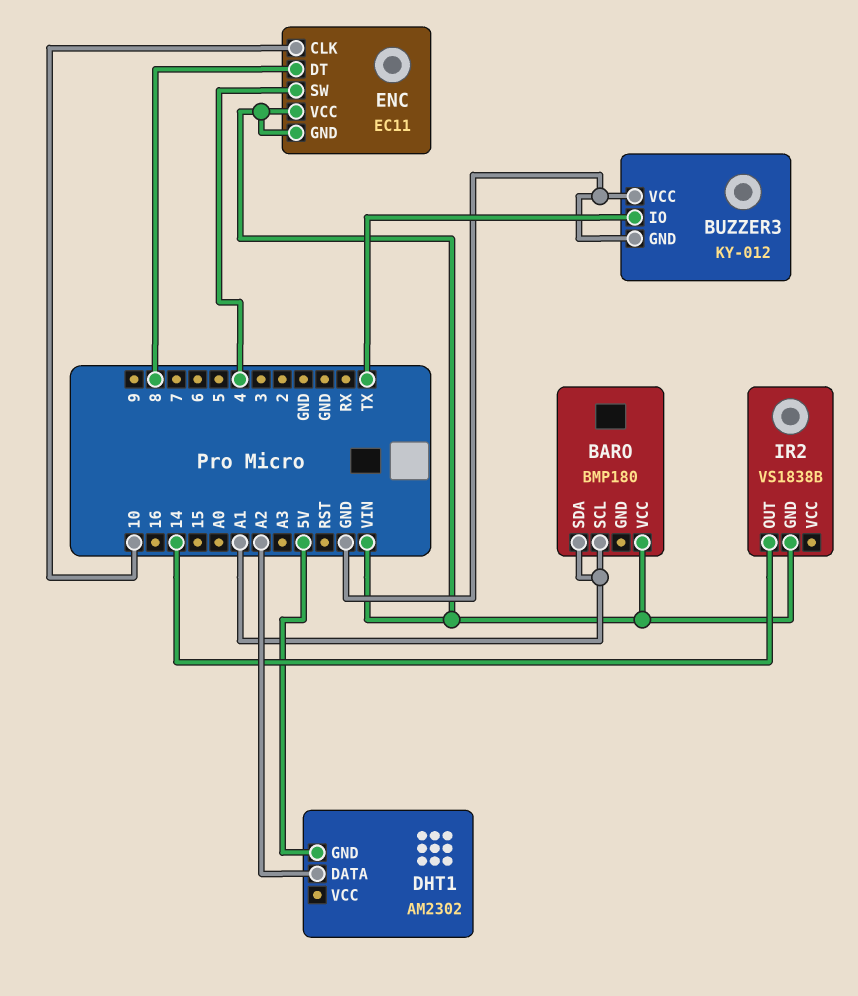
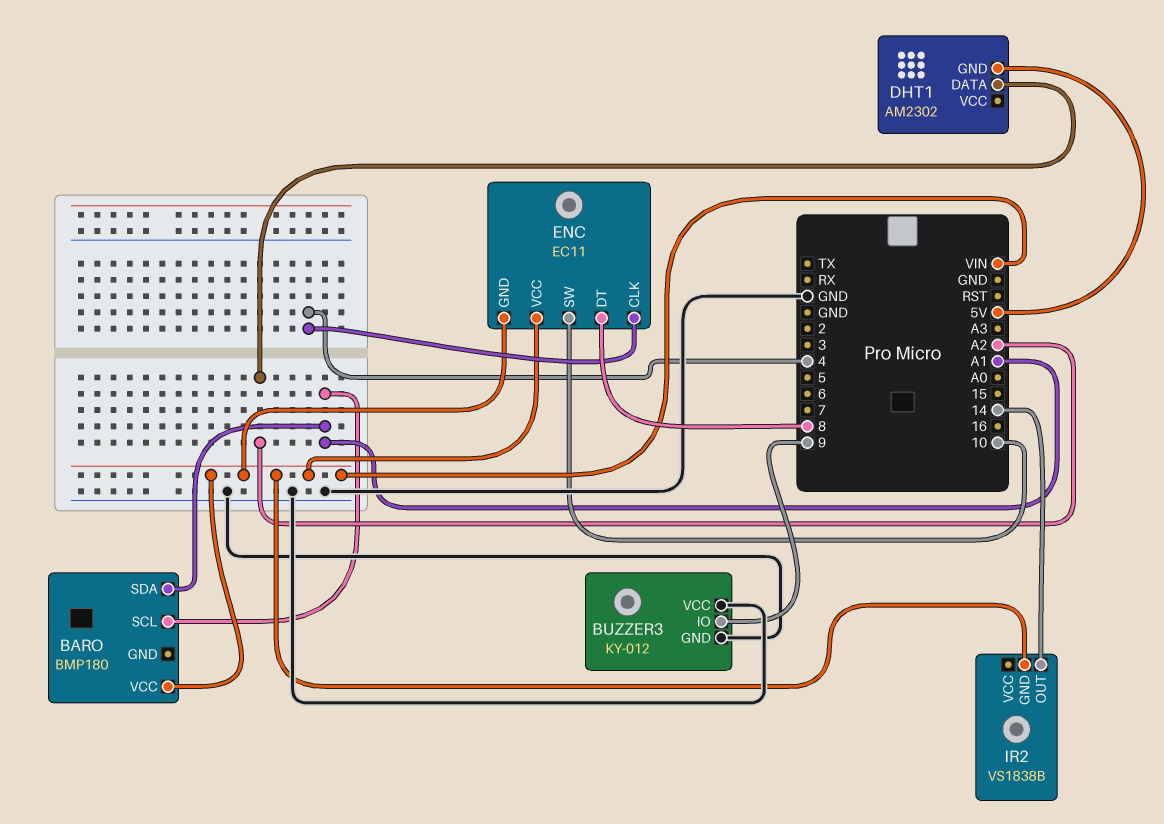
BUZZER3 pin IO: TX -> 9
ENC pin CLK: 10 -> 4
ENC pin SW: 4 -> 10

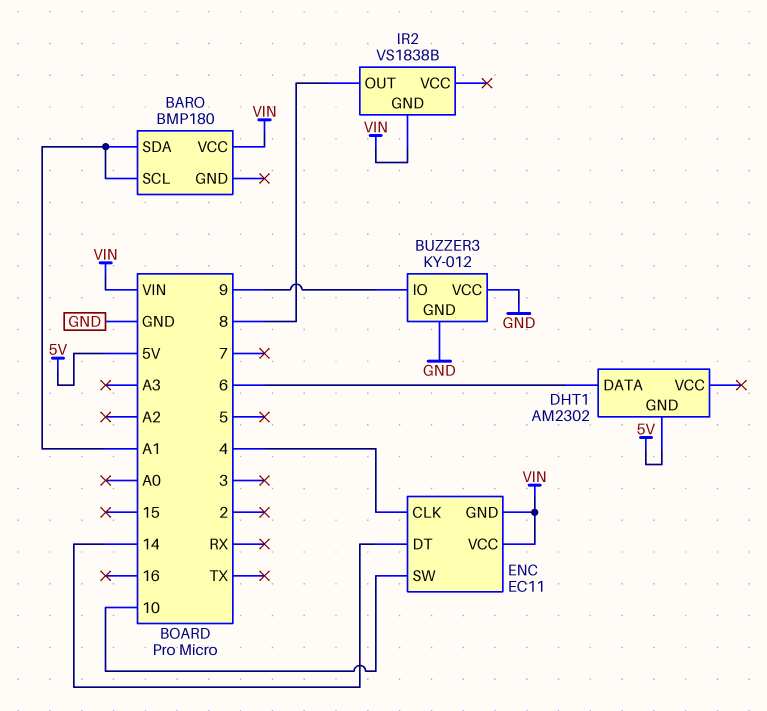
DHT1 pin DATA: A2 -> 6
ENC pin DT: 8 -> 14
IR2 pin OUT: 14 -> 8

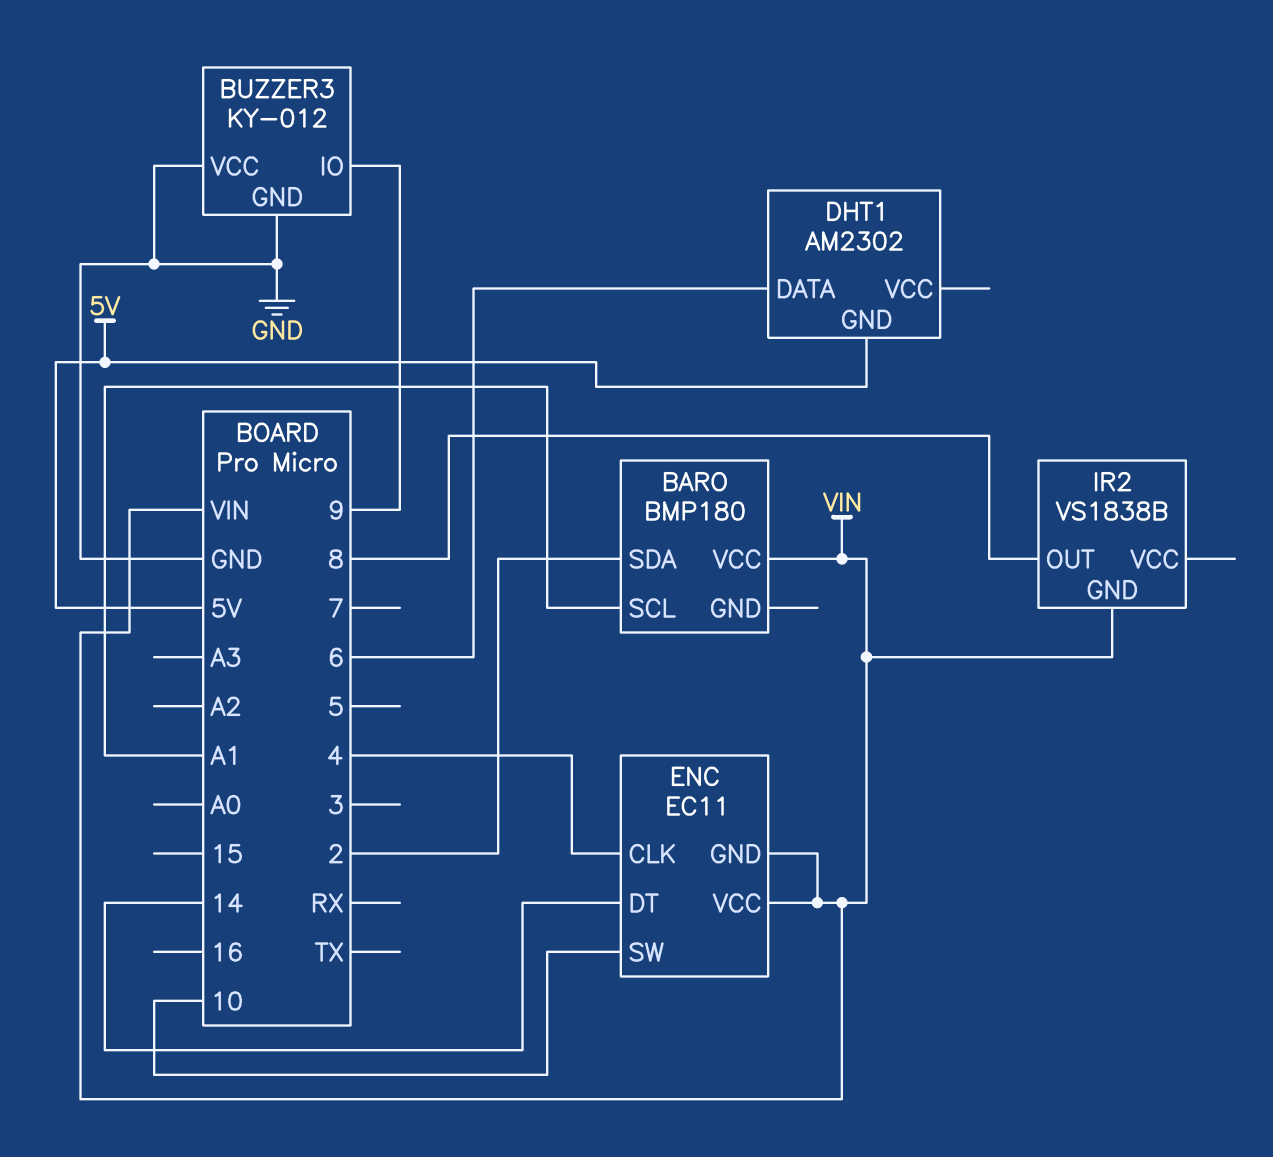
BARO pin SDA: A1 -> 2

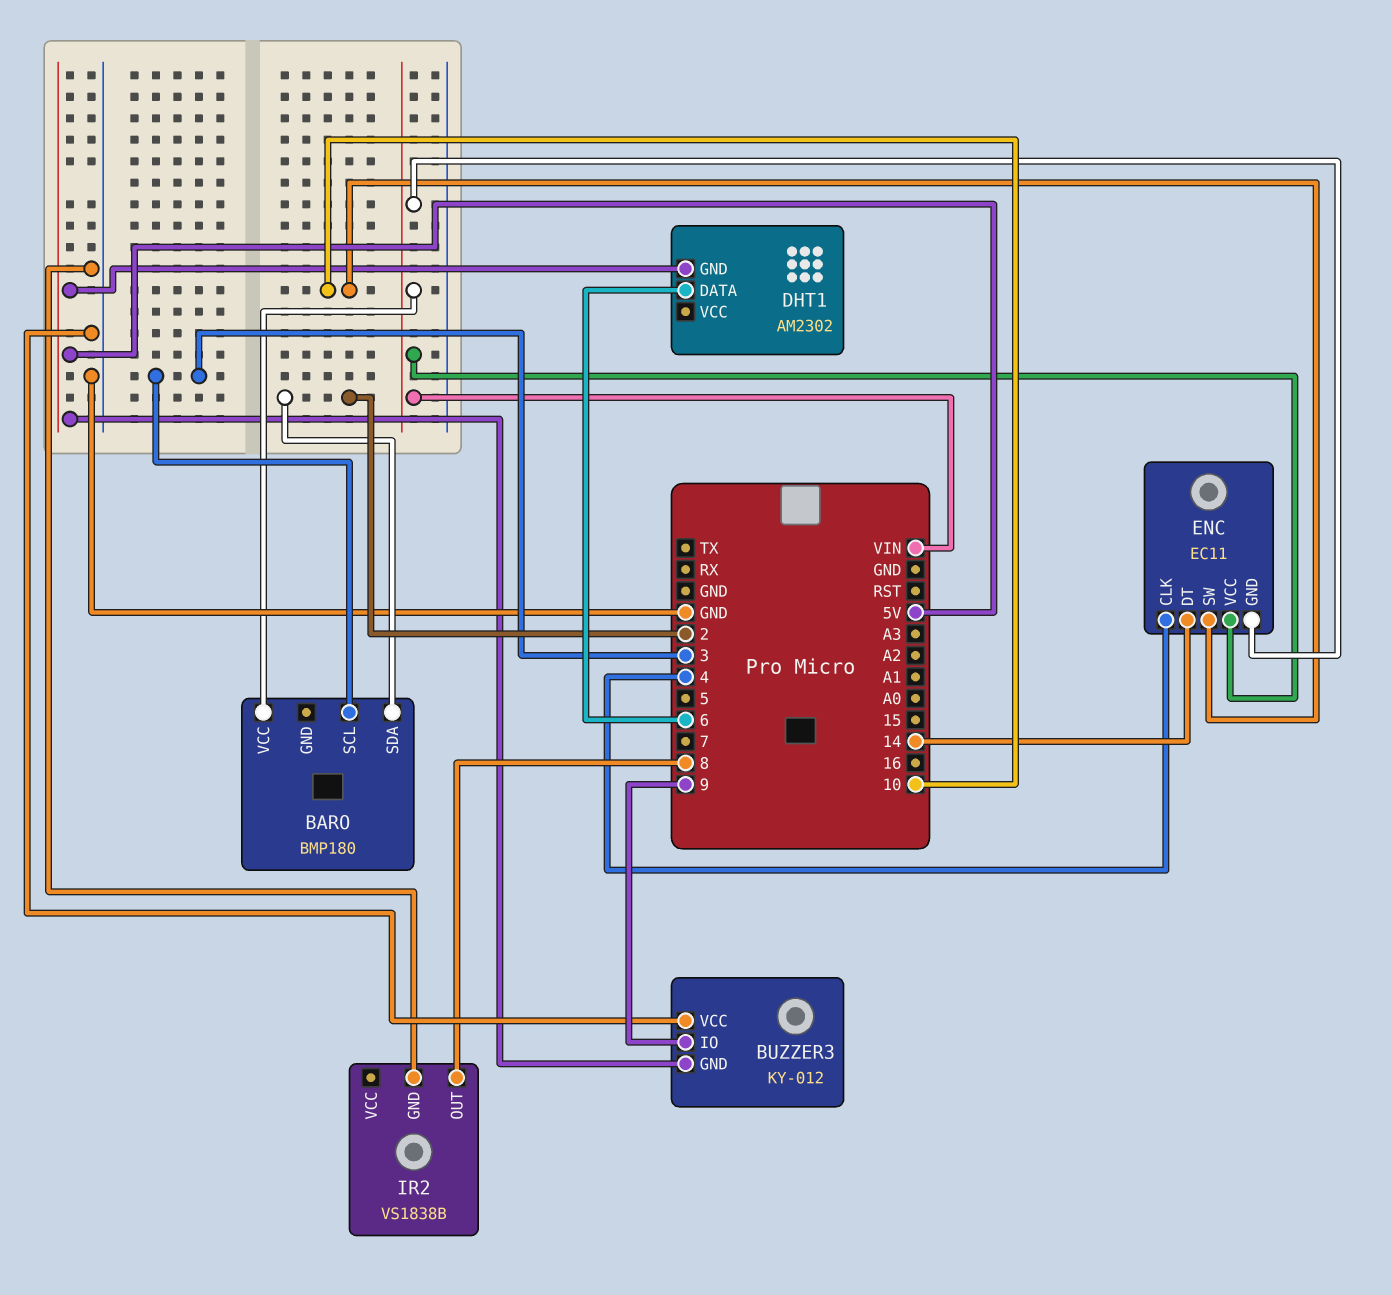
BARO pin SCL: A1 -> 3
BUZZER3 pin GND: GND -> 5V
IR2 pin GND: VIN -> GND

